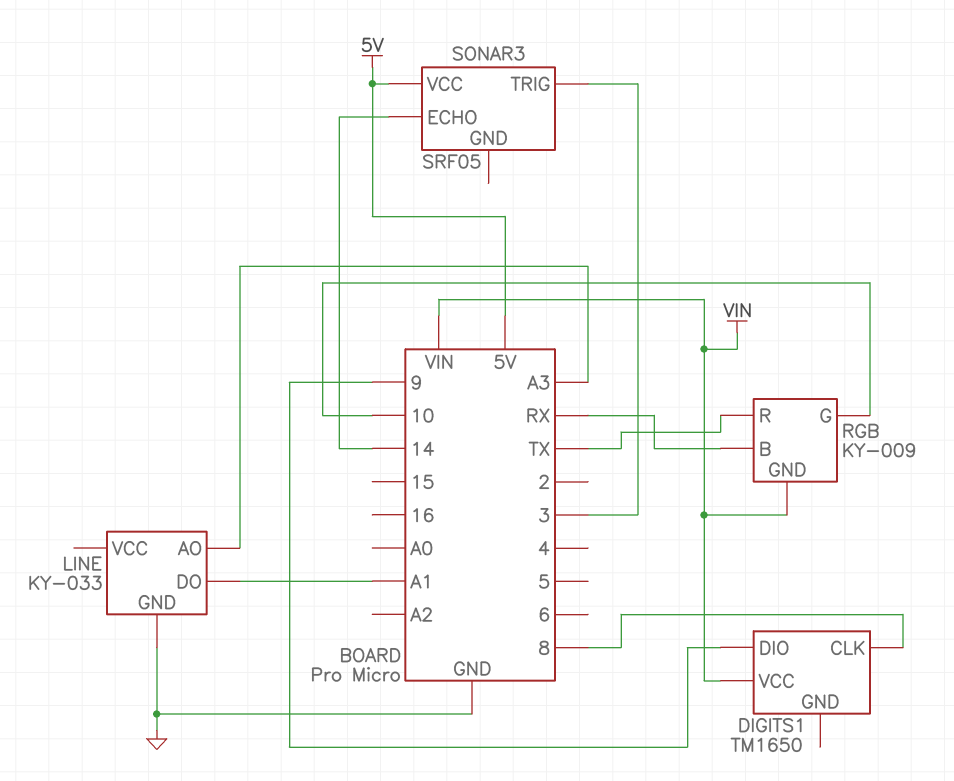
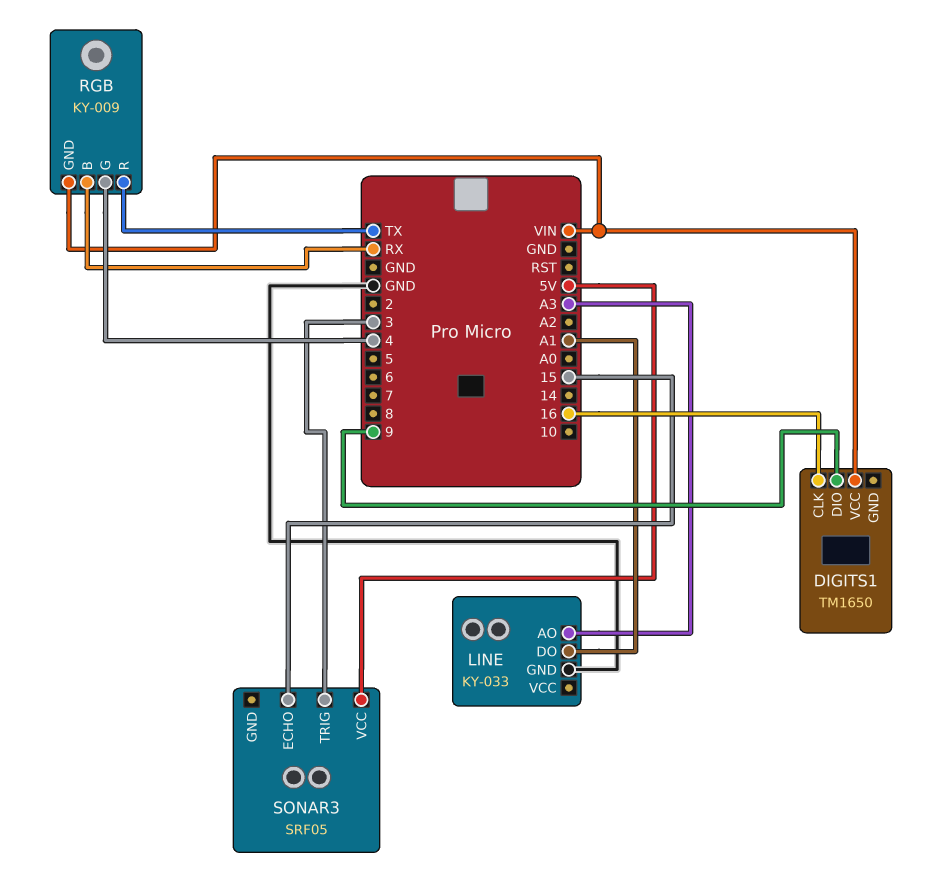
DIGITS1 pin CLK: 8 -> 16
RGB pin G: 10 -> 4
SONAR3 pin ECHO: 14 -> 15

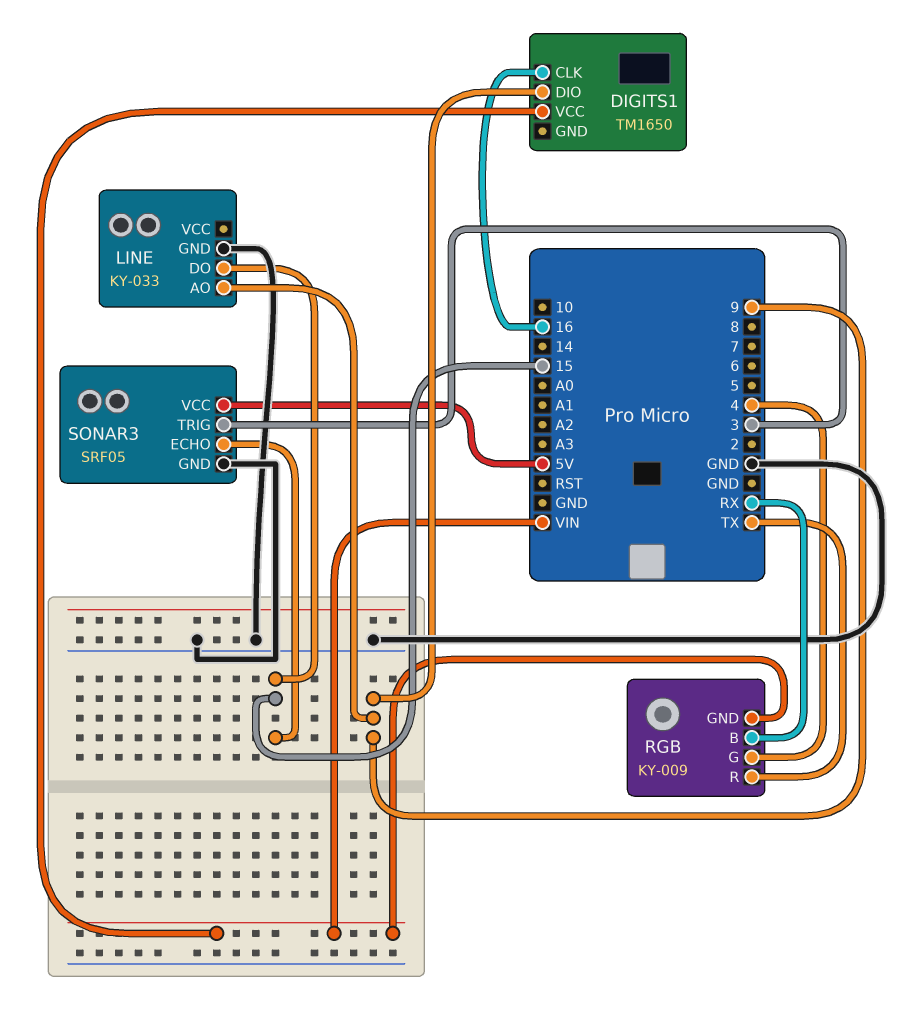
LINE pin AO: A3 -> 9
LINE pin DO: A1 -> 15
SONAR3 pin GND: none -> GND

